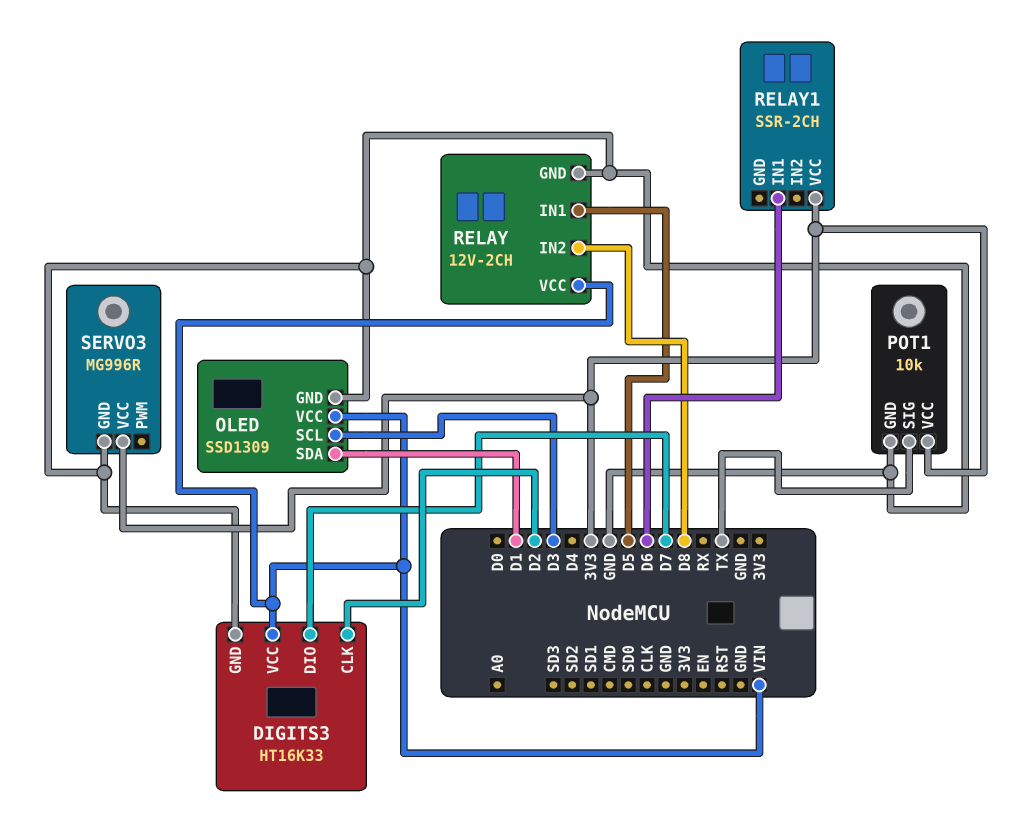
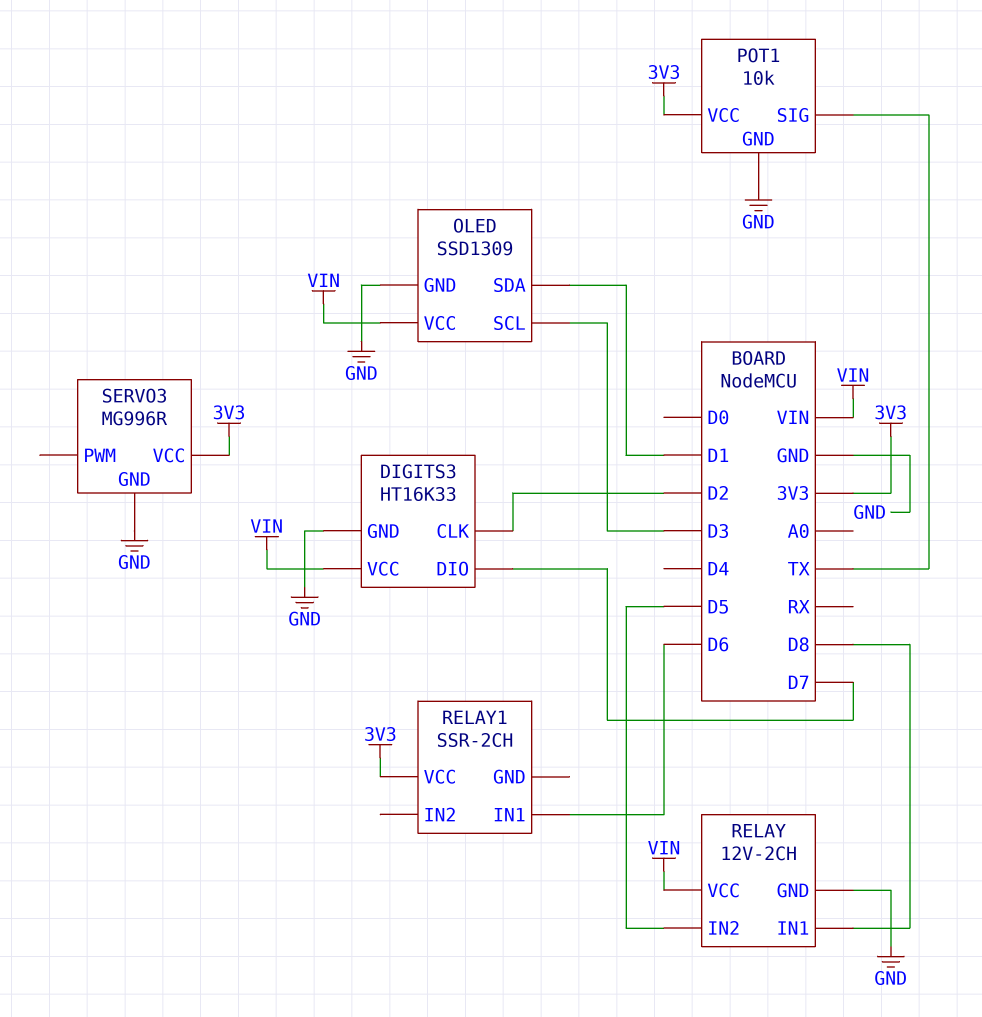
RELAY pin IN1: D5 -> D8
RELAY pin IN2: D8 -> D5

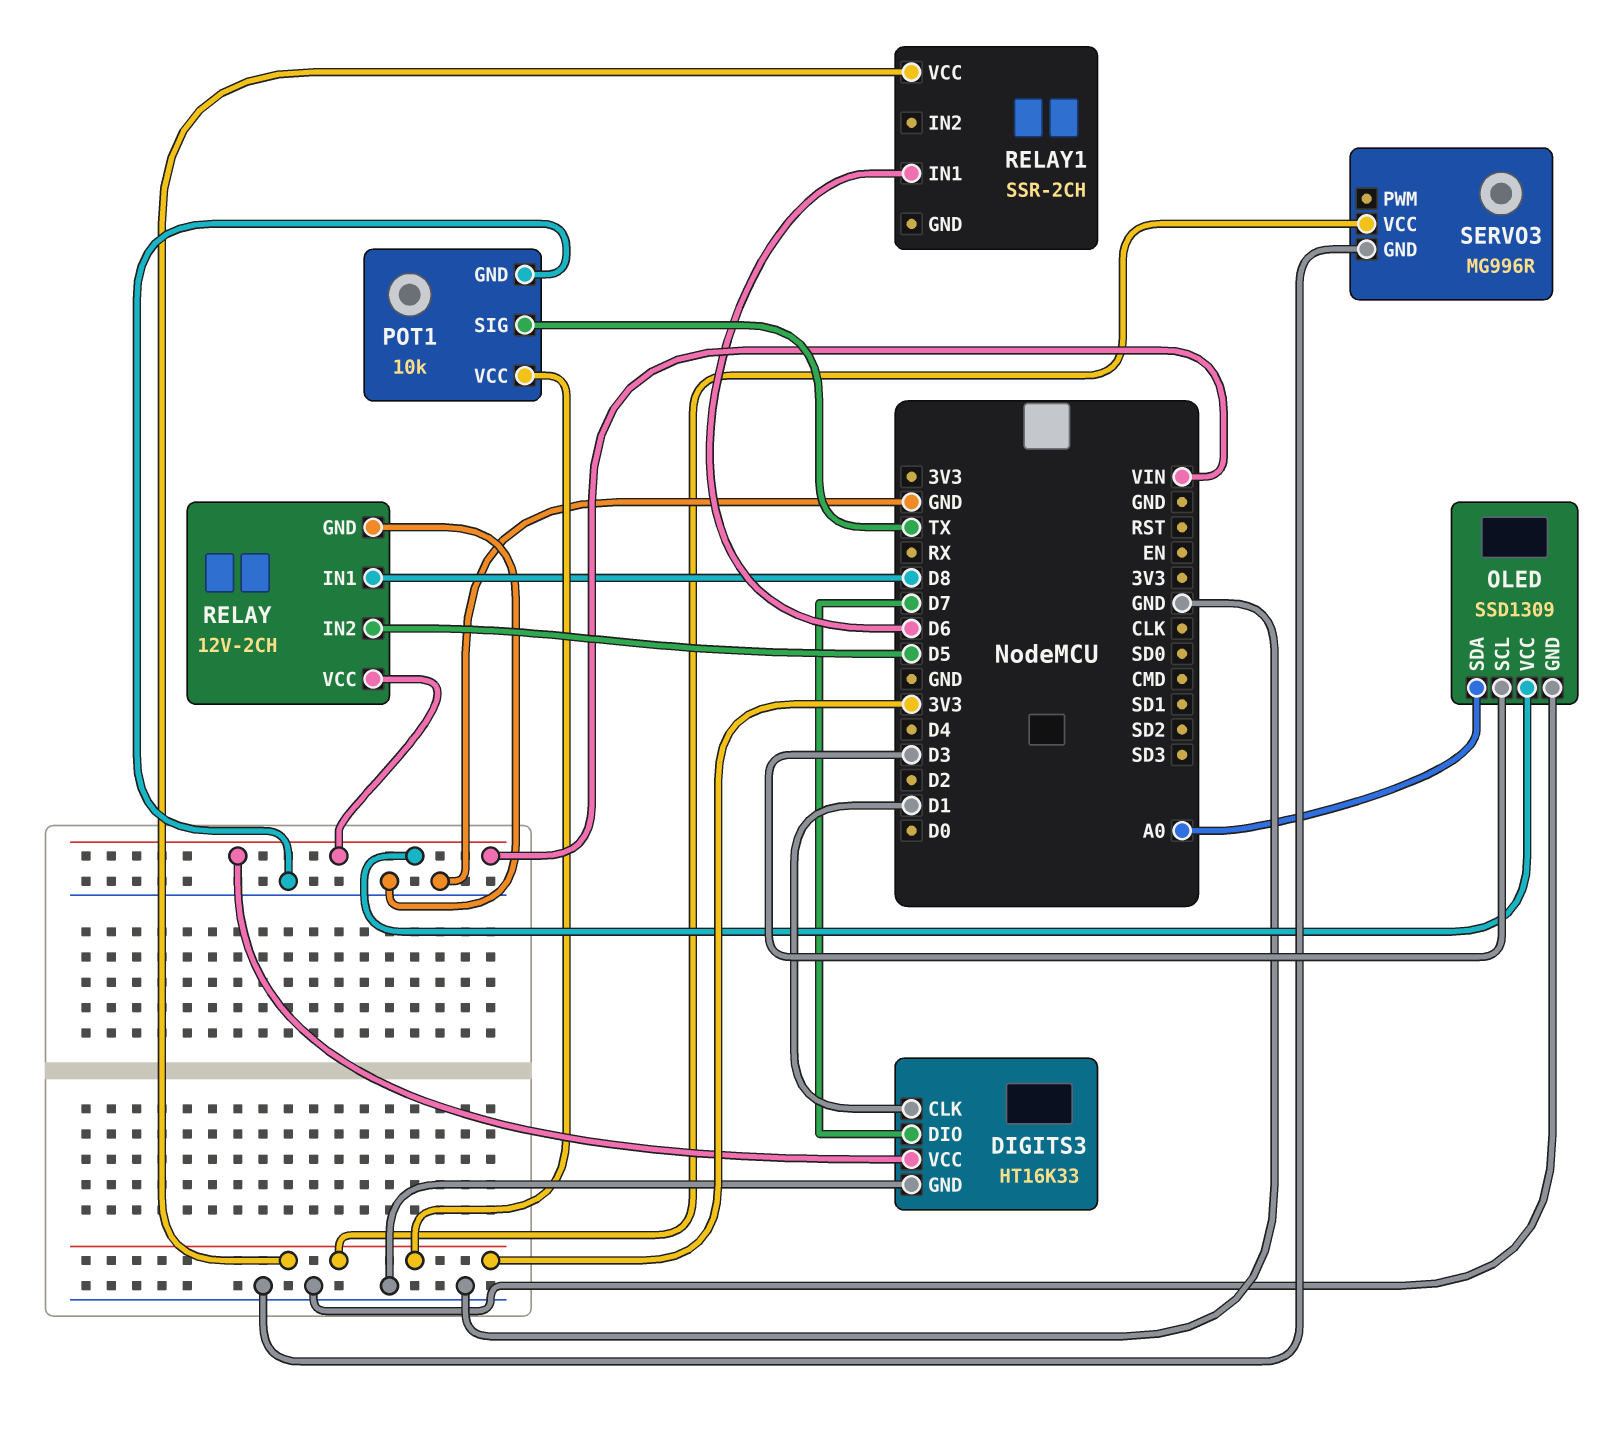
DIGITS3 pin CLK: D2 -> D1
OLED pin SDA: D1 -> A0

